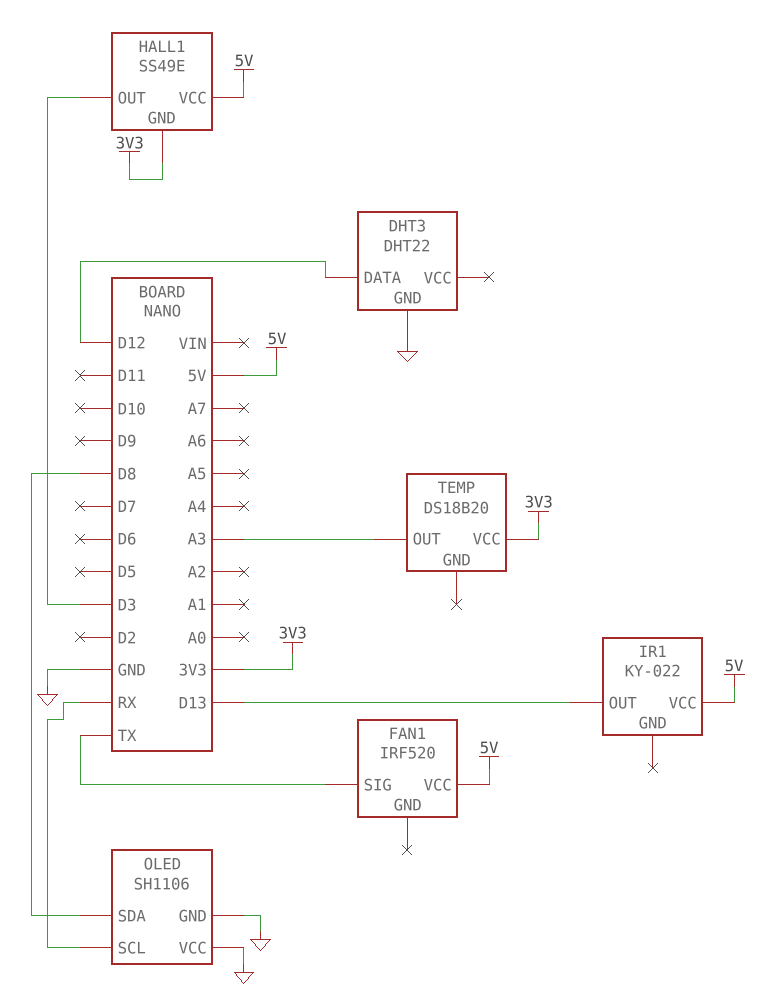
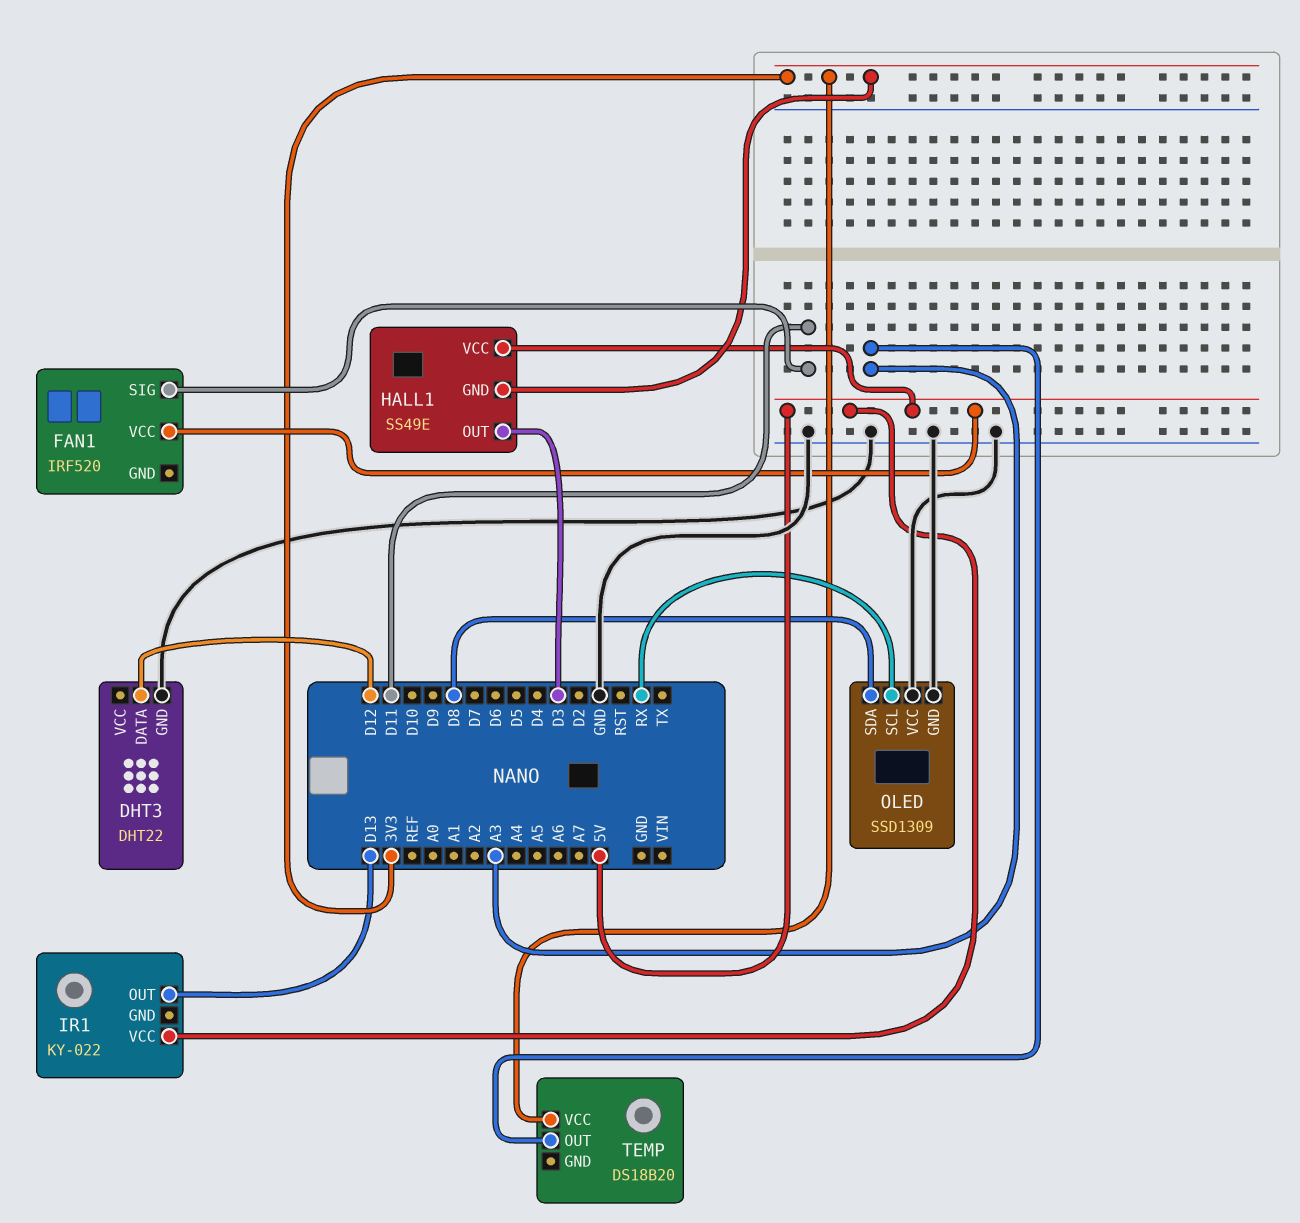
FAN1 pin SIG: TX -> D11
OLED: SH1106 -> SSD1309

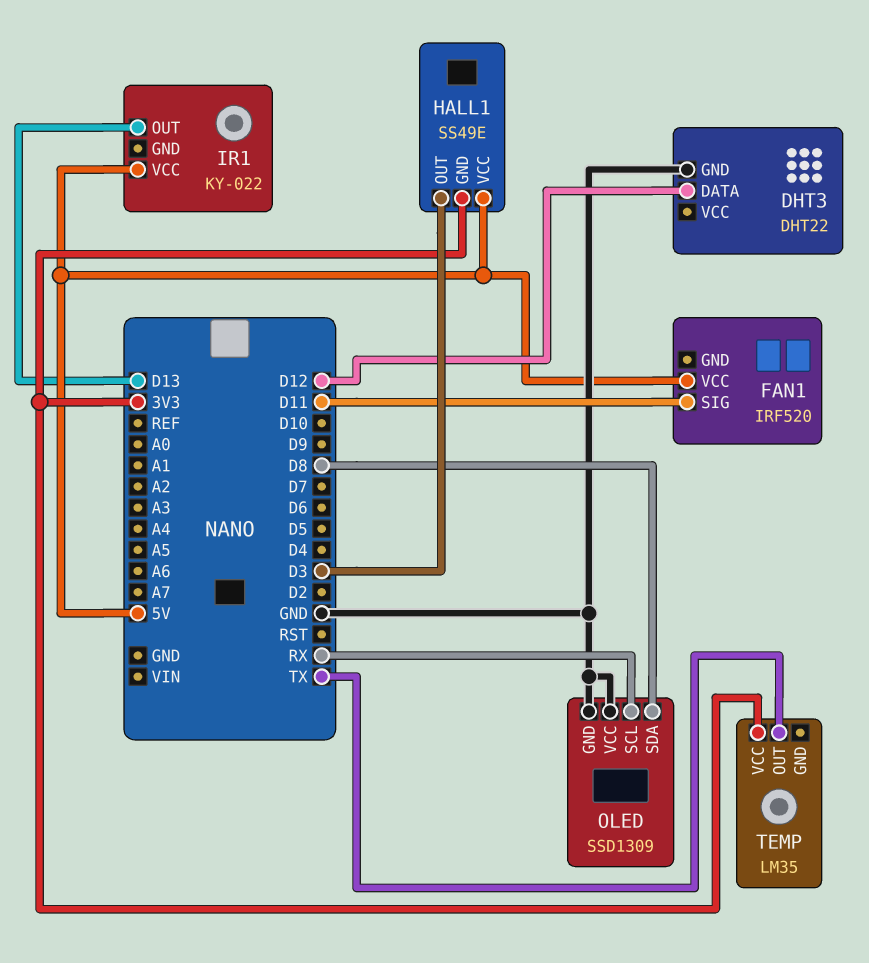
TEMP: DS18B20 -> LM35
TEMP pin OUT: A3 -> TX

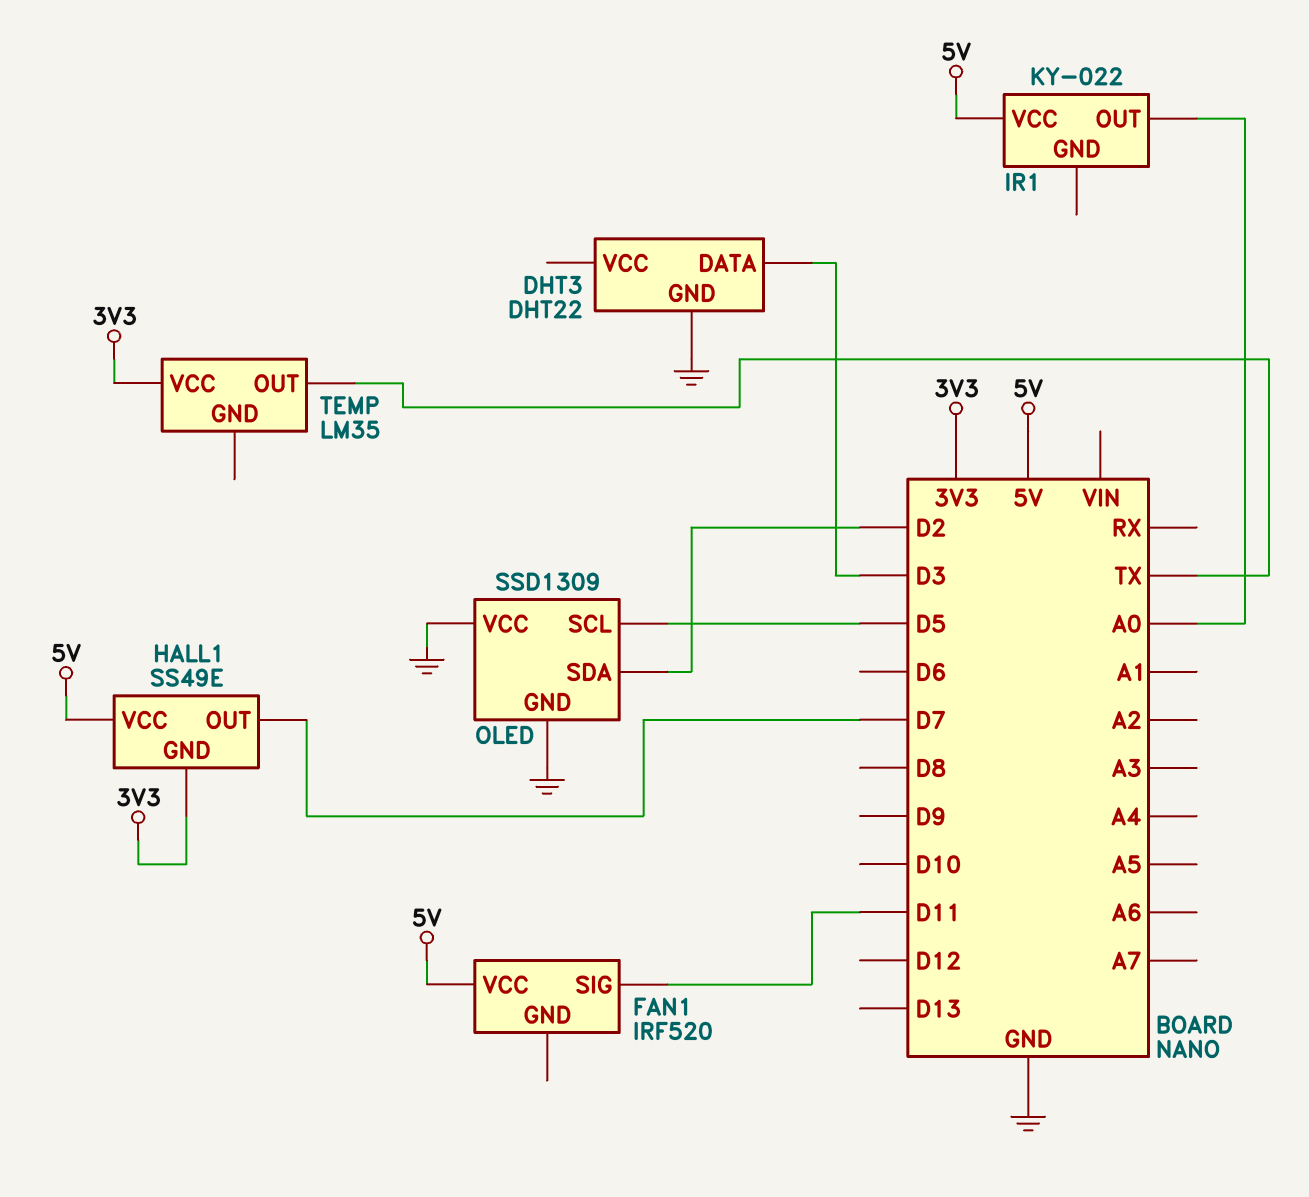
DHT3 pin DATA: D12 -> D3
HALL1 pin OUT: D3 -> D7
IR1 pin OUT: D13 -> A0
OLED pin SCL: RX -> D5
OLED pin SDA: D8 -> D2

